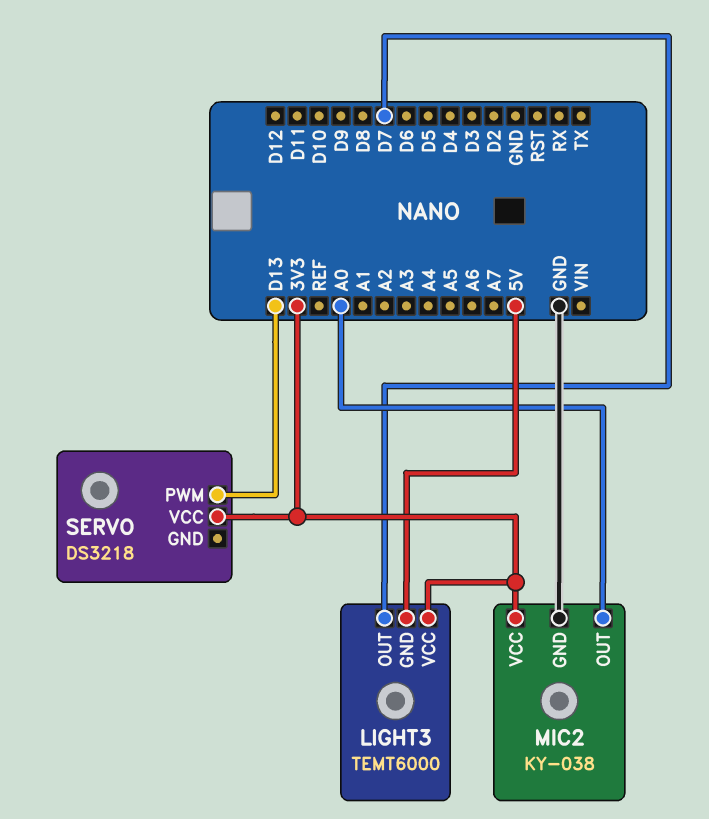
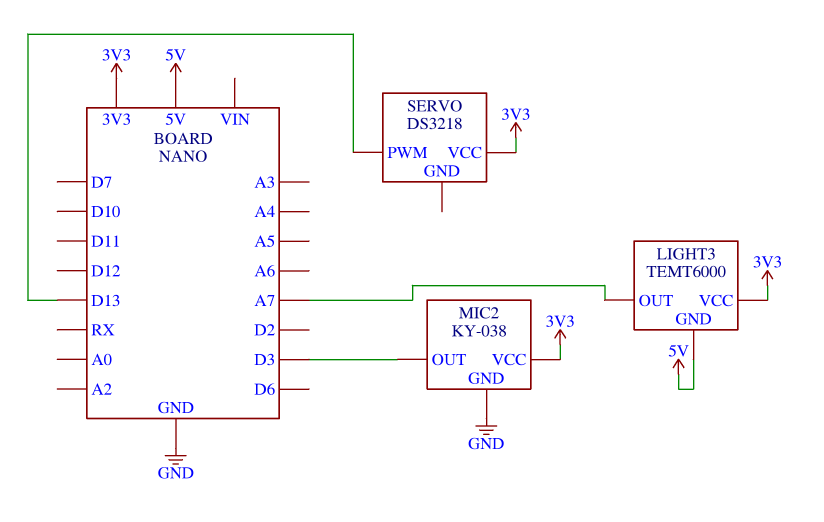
LIGHT3 pin OUT: D7 -> A7
MIC2 pin OUT: A0 -> D3

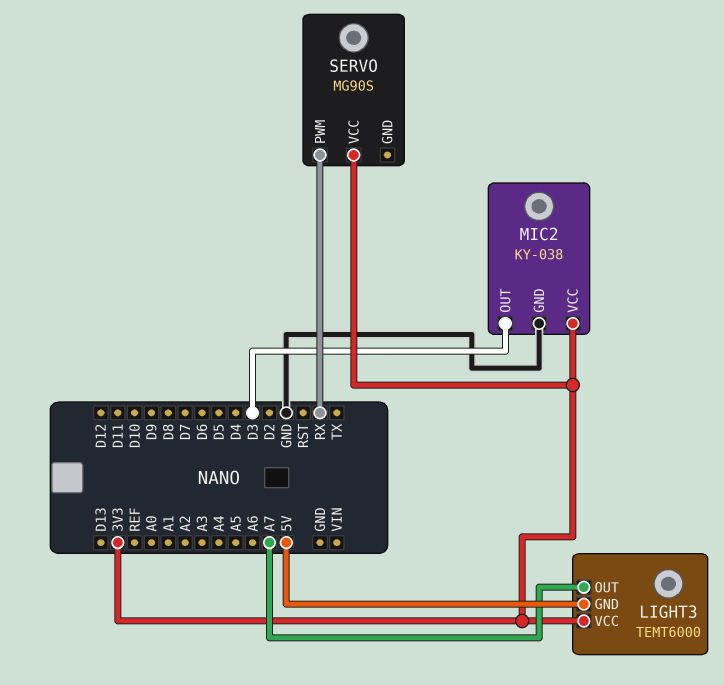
SERVO: DS3218 -> MG90S
SERVO pin PWM: D13 -> RX

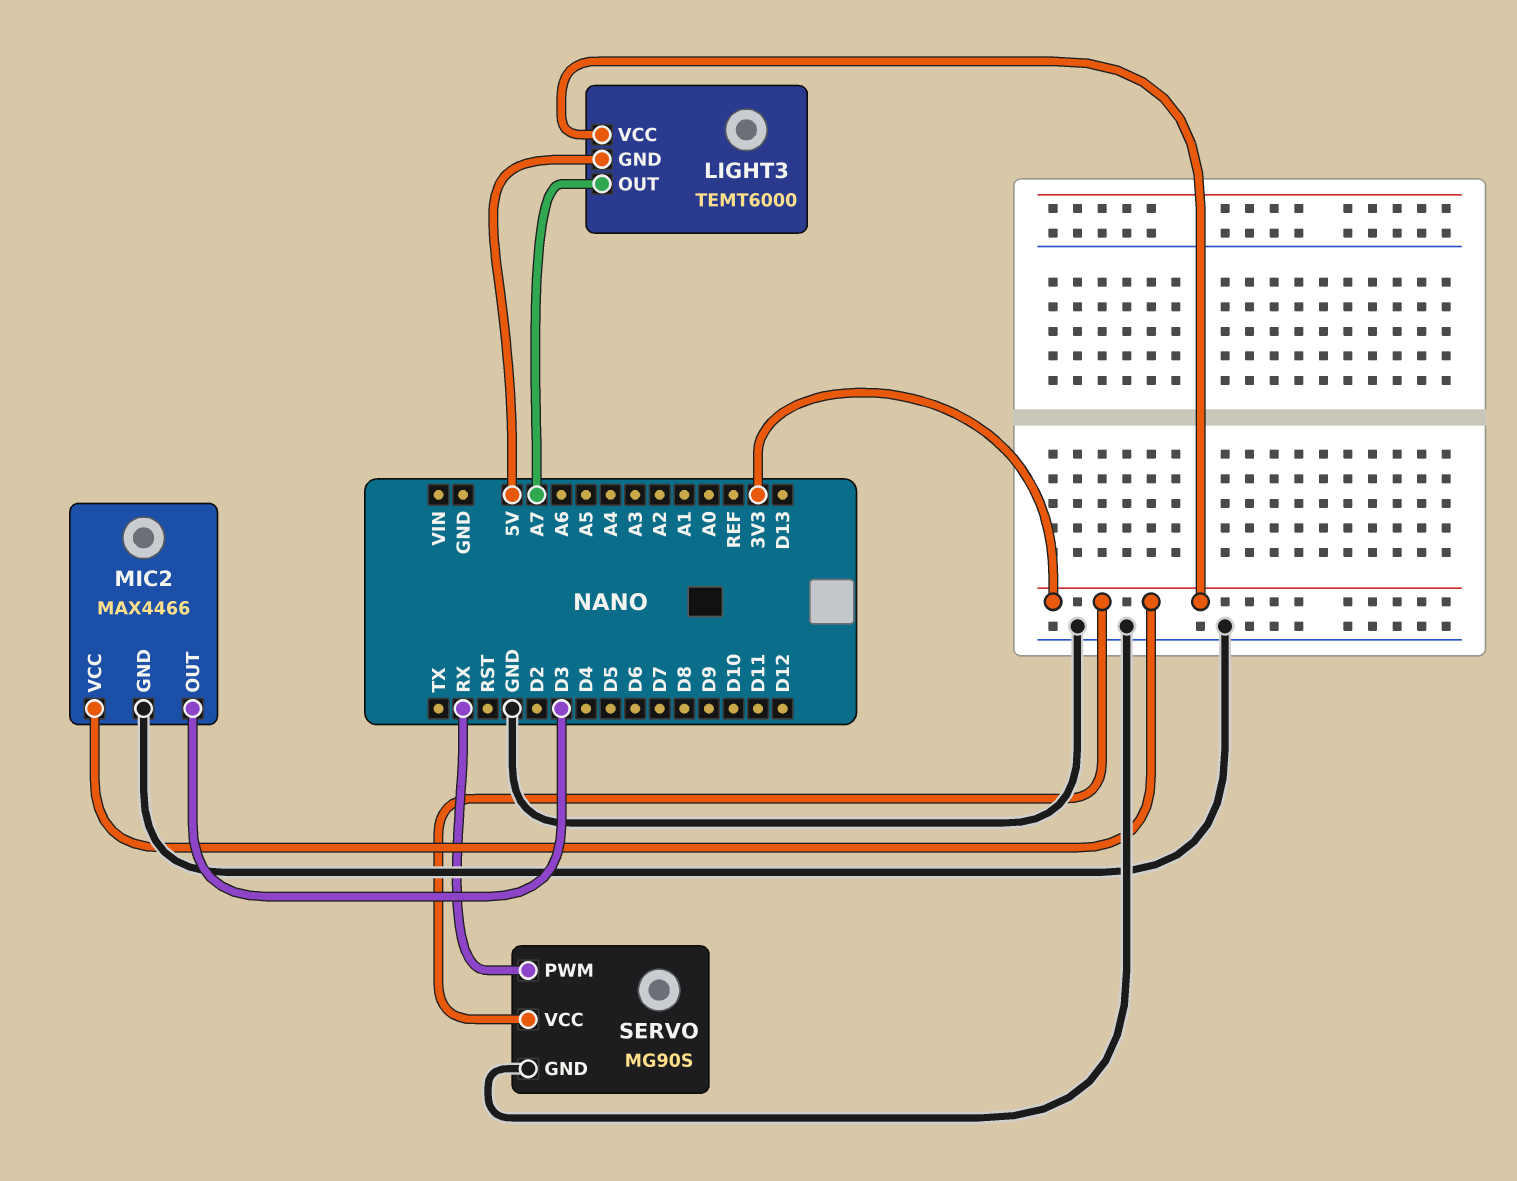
MIC2: KY-038 -> MAX4466
SERVO pin GND: none -> GND

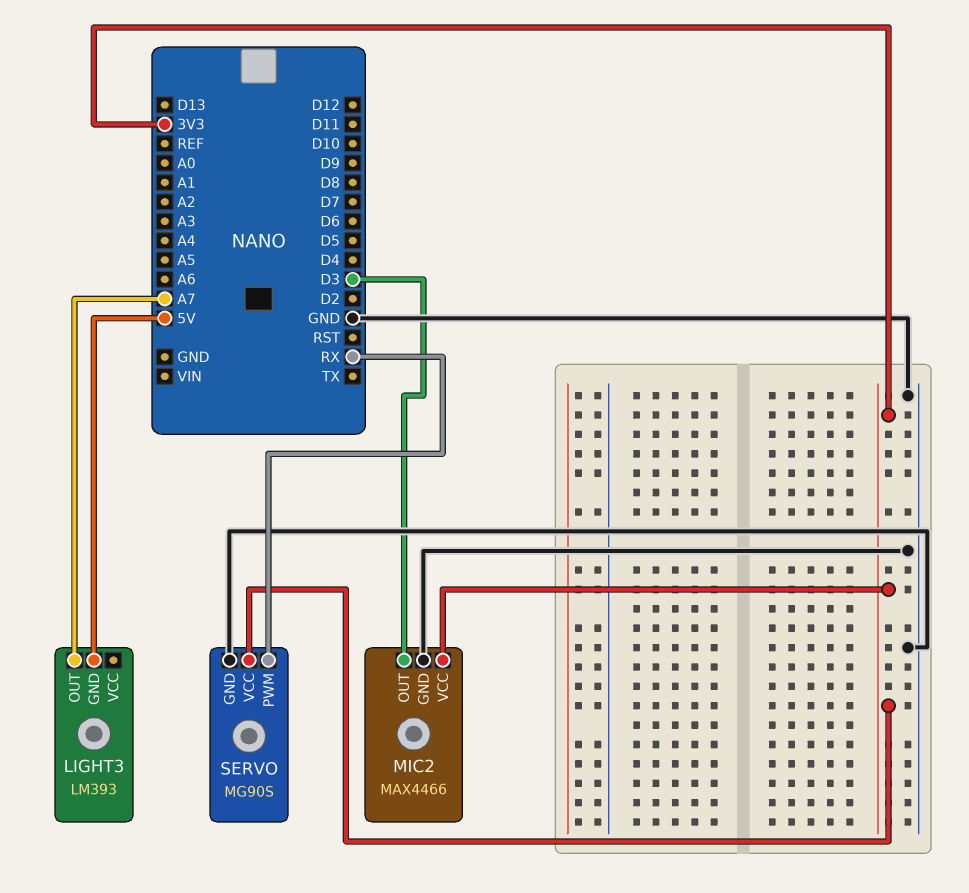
LIGHT3: TEMT6000 -> LM393
LIGHT3 pin VCC: 3V3 -> none

